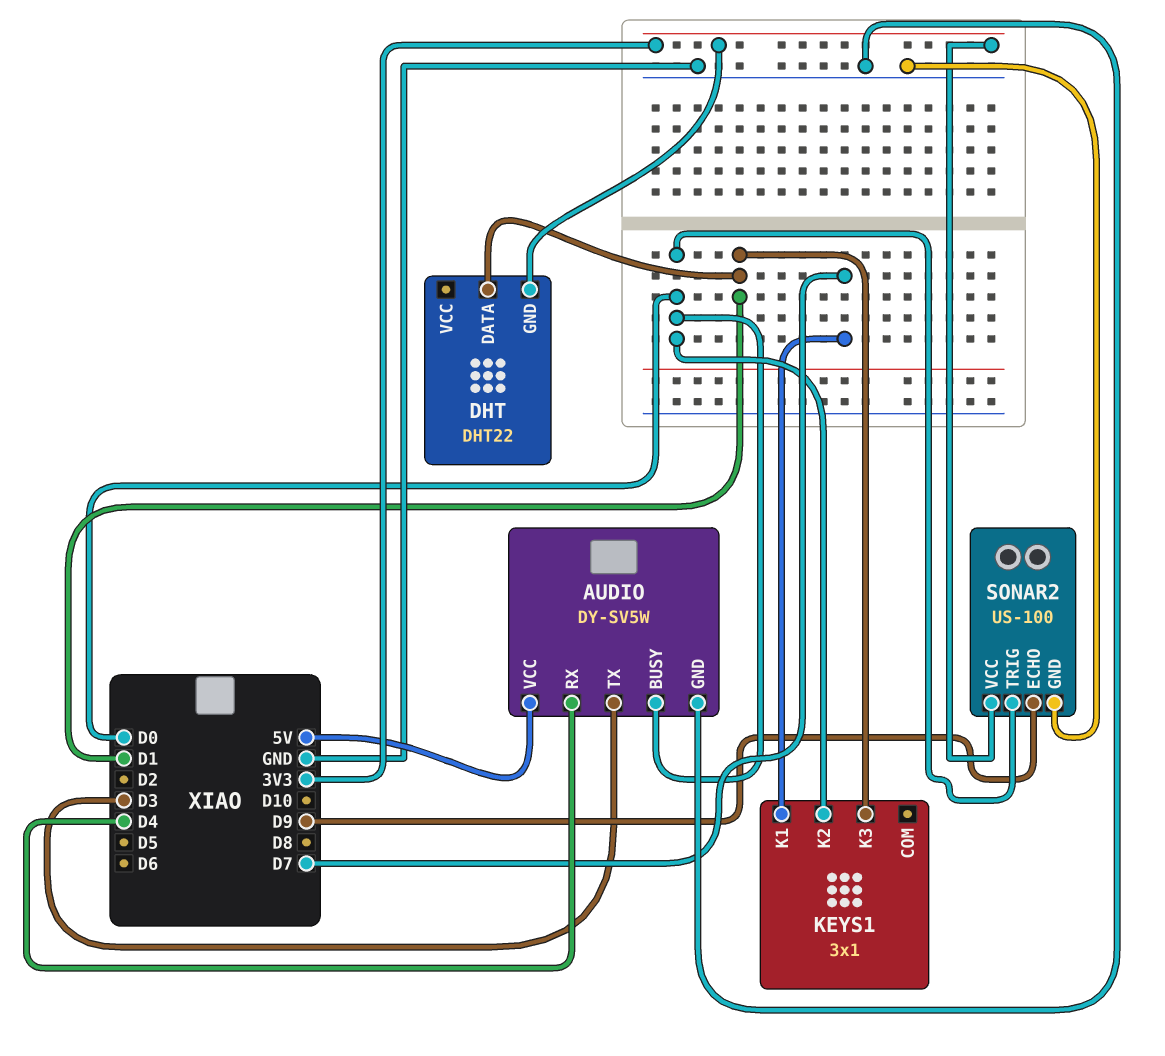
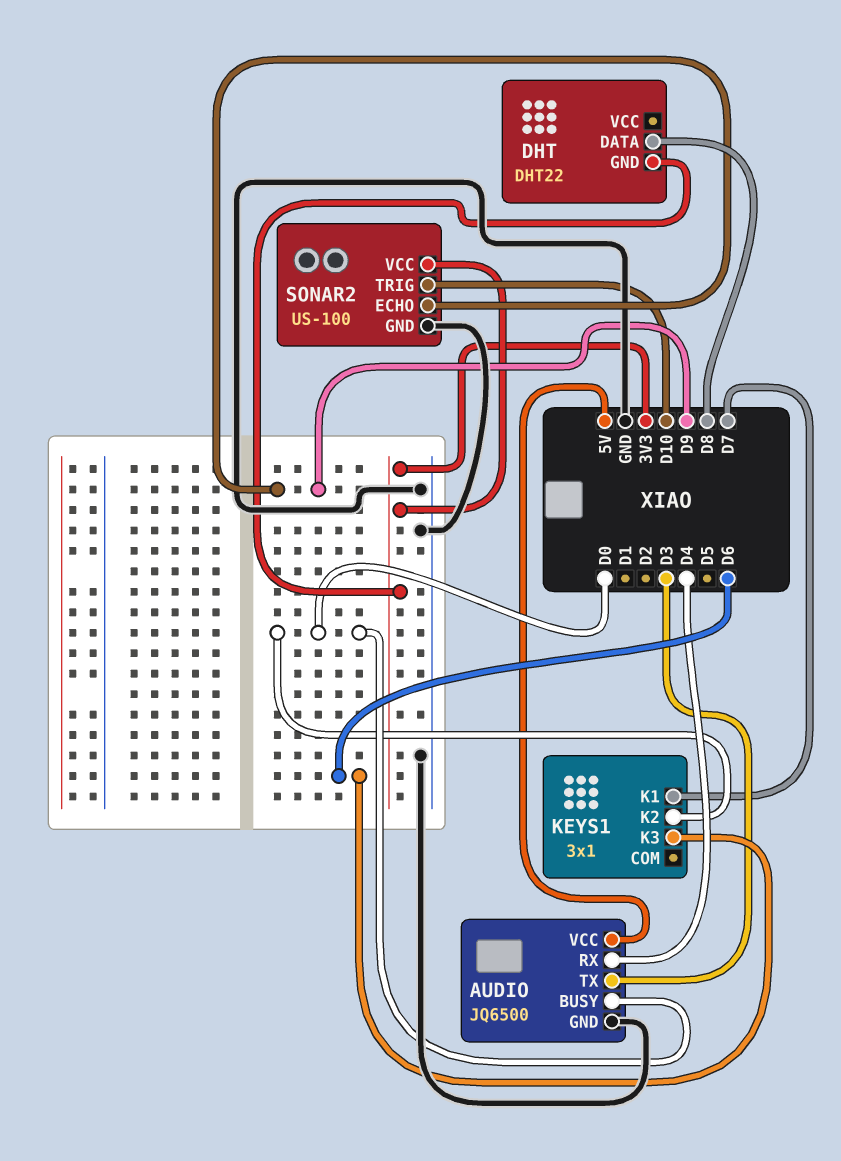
AUDIO: DY-SV5W -> JQ6500
DHT pin DATA: D1 -> D8
KEYS1 pin K3: D1 -> D6
SONAR2 pin TRIG: D0 -> D10

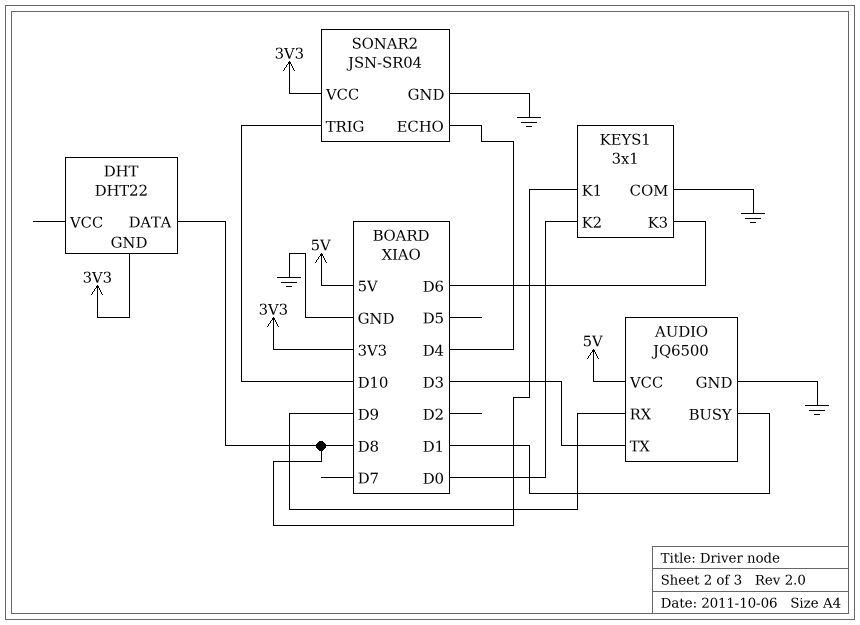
AUDIO pin BUSY: D0 -> D1
AUDIO pin RX: D4 -> D9
KEYS1 pin COM: none -> GND
KEYS1 pin K1: D7 -> D8
SONAR2: US-100 -> JSN-SR04
SONAR2 pin ECHO: D9 -> D4

